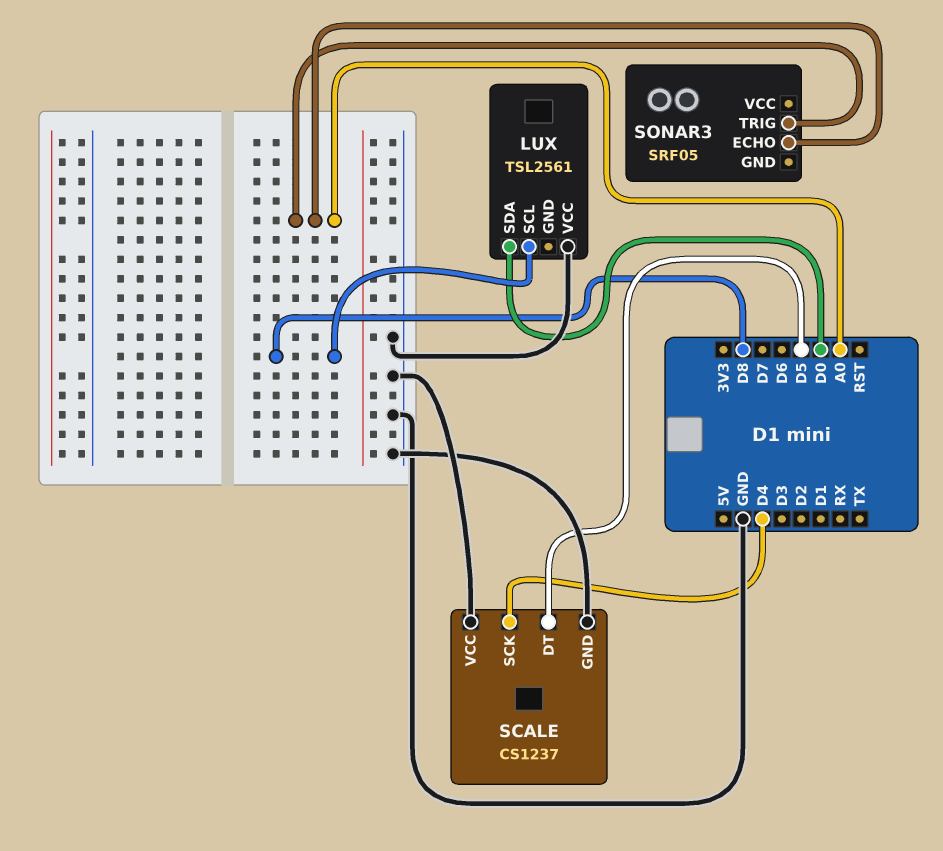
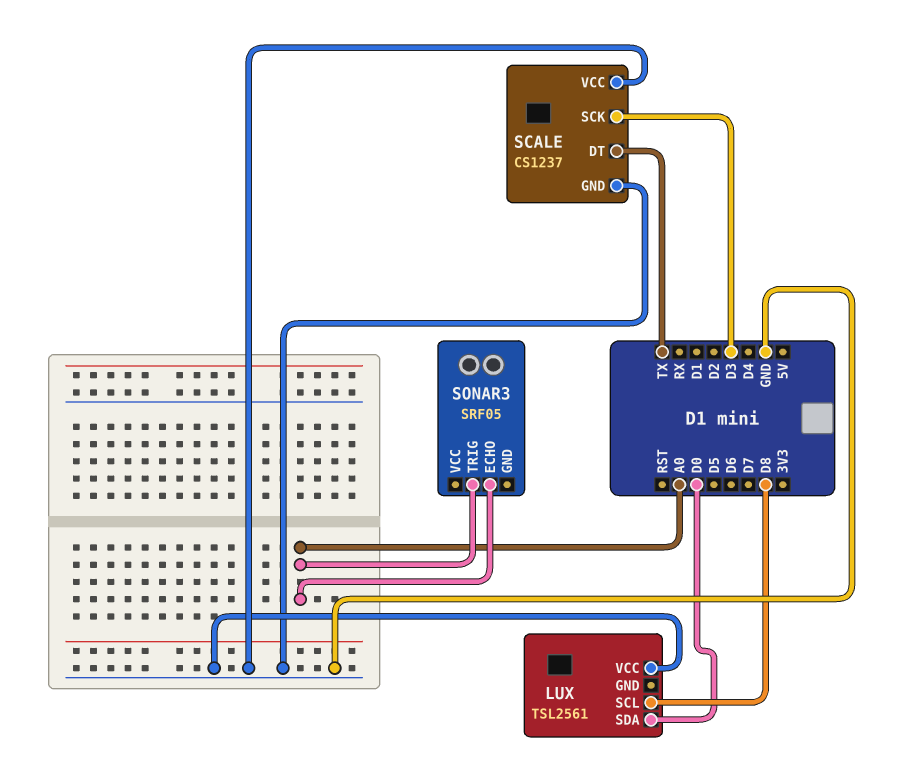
SCALE pin DT: D5 -> TX
SCALE pin SCK: D4 -> D3

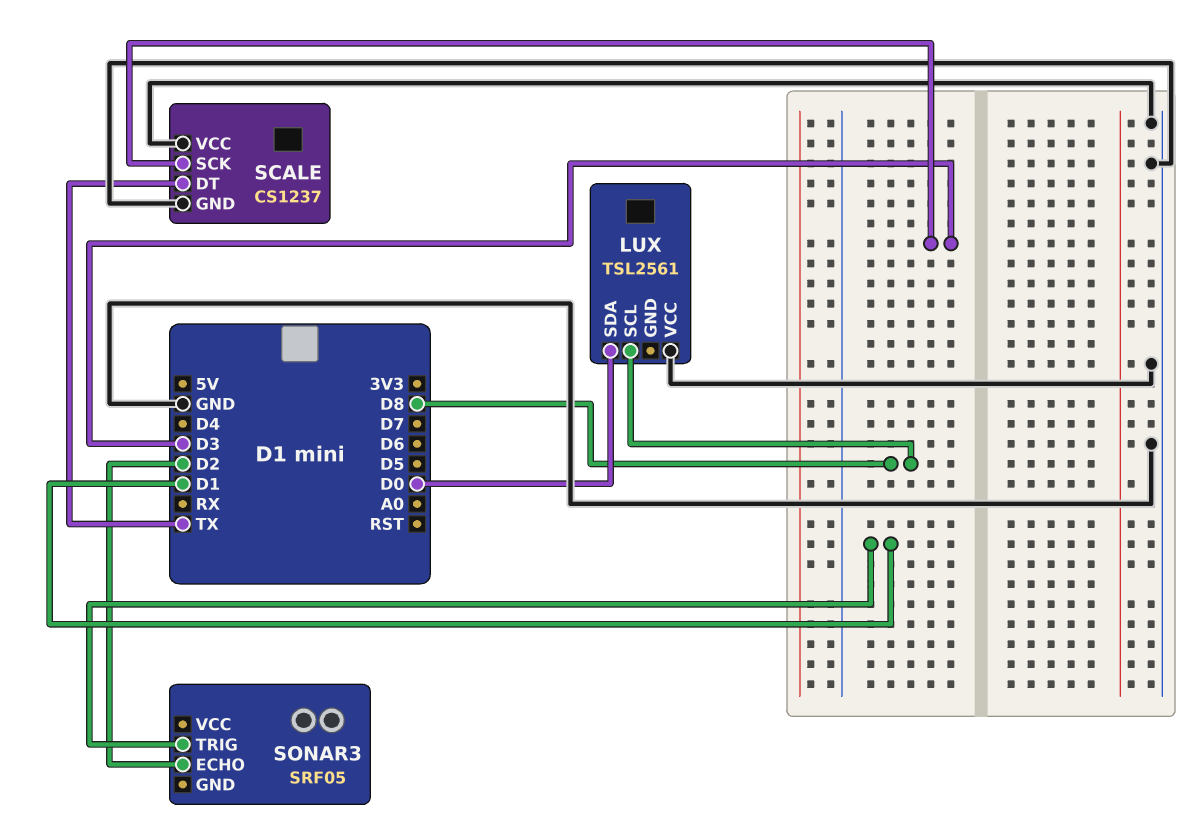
SONAR3 pin ECHO: A0 -> D2
SONAR3 pin TRIG: A0 -> D1

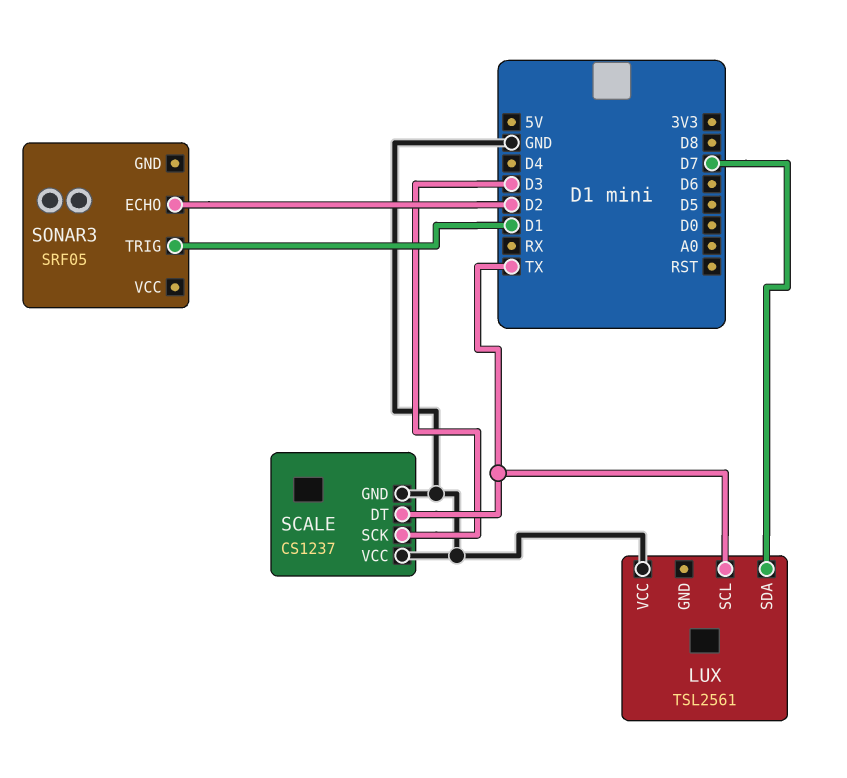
LUX pin SCL: D8 -> TX
LUX pin SDA: D0 -> D7

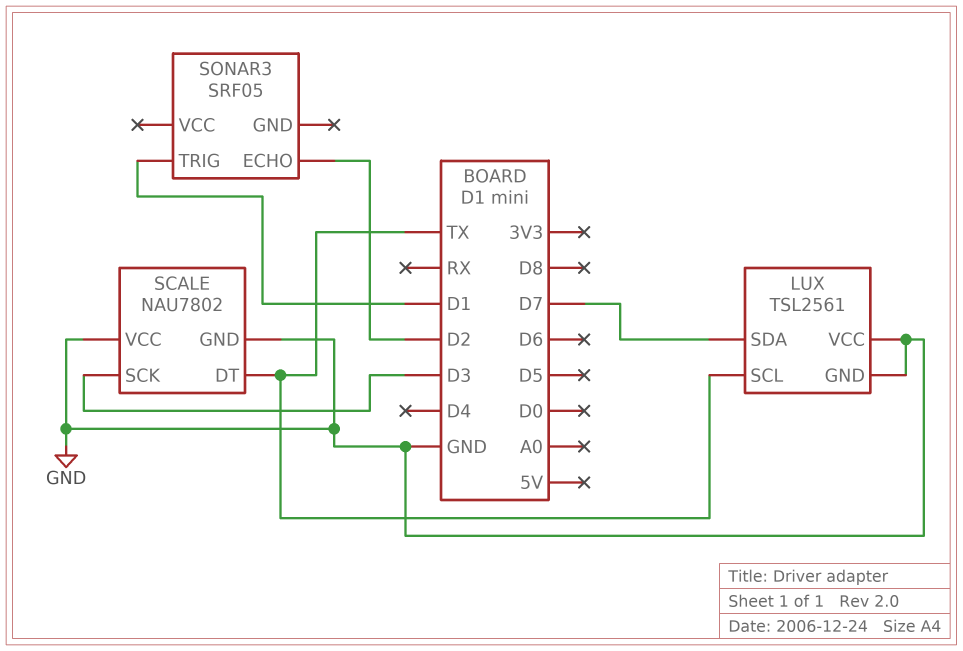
LUX pin GND: none -> GND
SCALE: CS1237 -> NAU7802

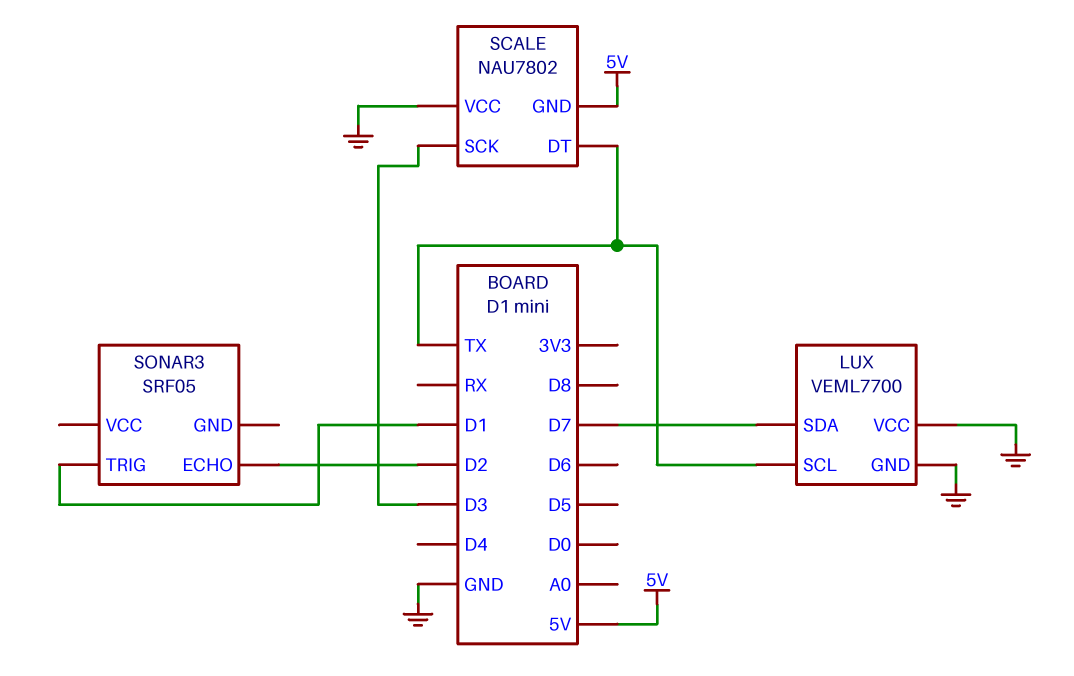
LUX: TSL2561 -> VEML7700
SCALE pin GND: GND -> 5V

